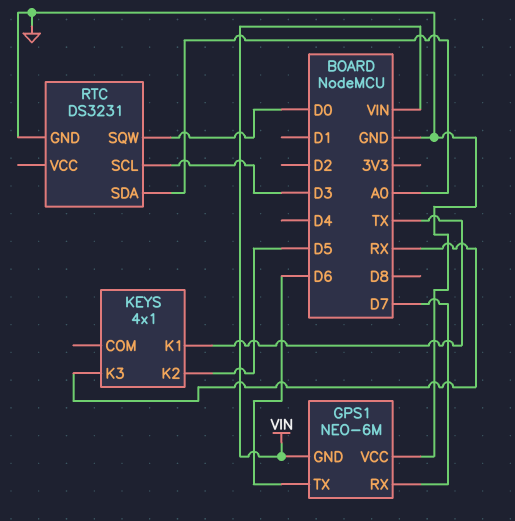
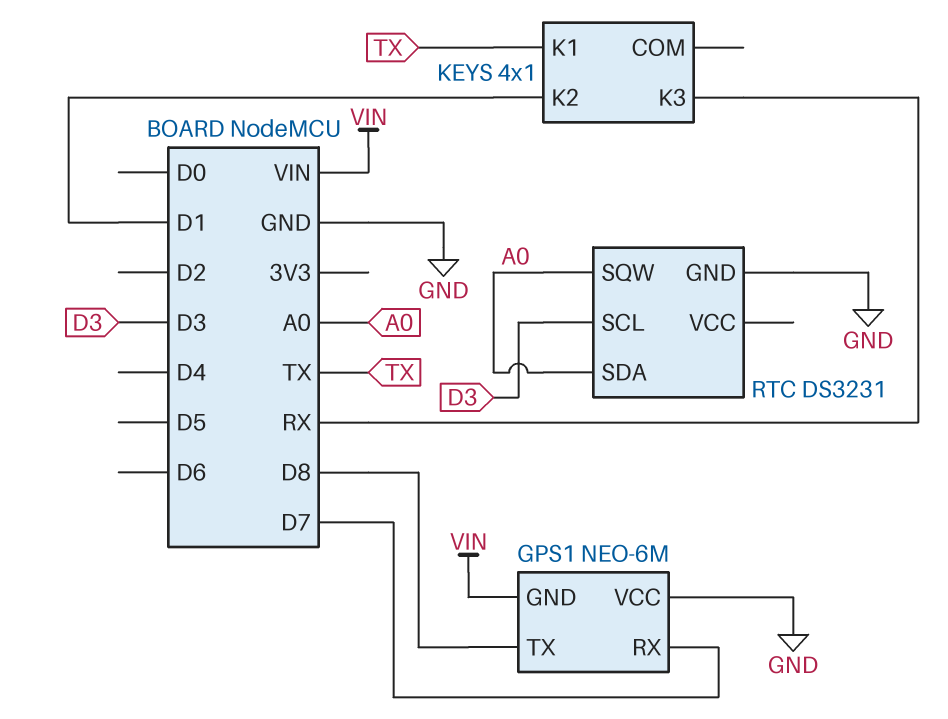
GPS1 pin TX: D6 -> D8
KEYS pin K2: D5 -> D1
RTC pin SQW: D0 -> A0

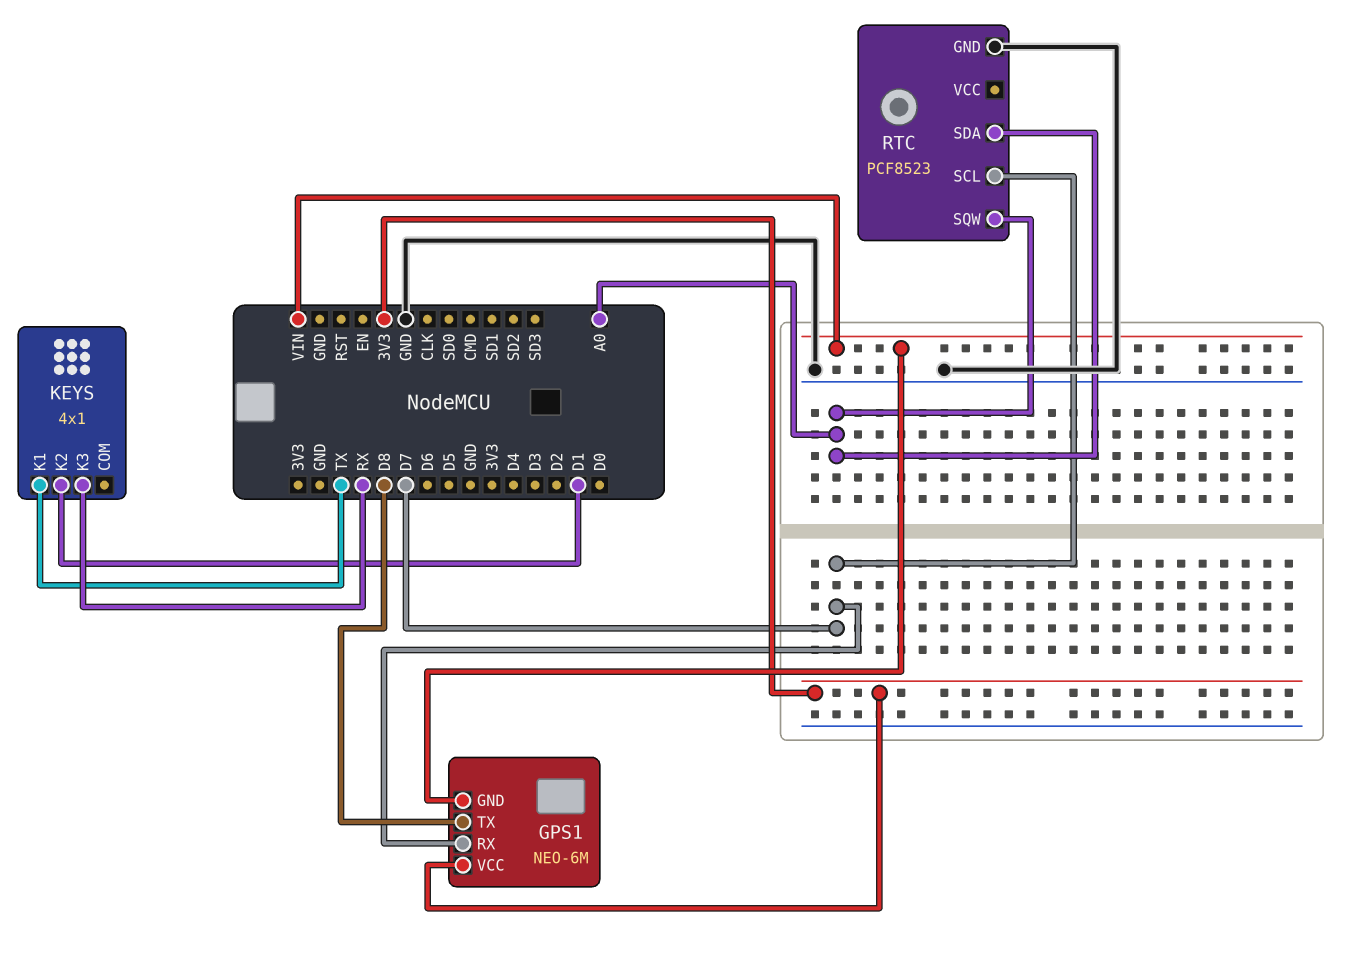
GPS1 pin VCC: GND -> 3V3
RTC: DS3231 -> PCF8523
RTC pin SCL: D3 -> D7

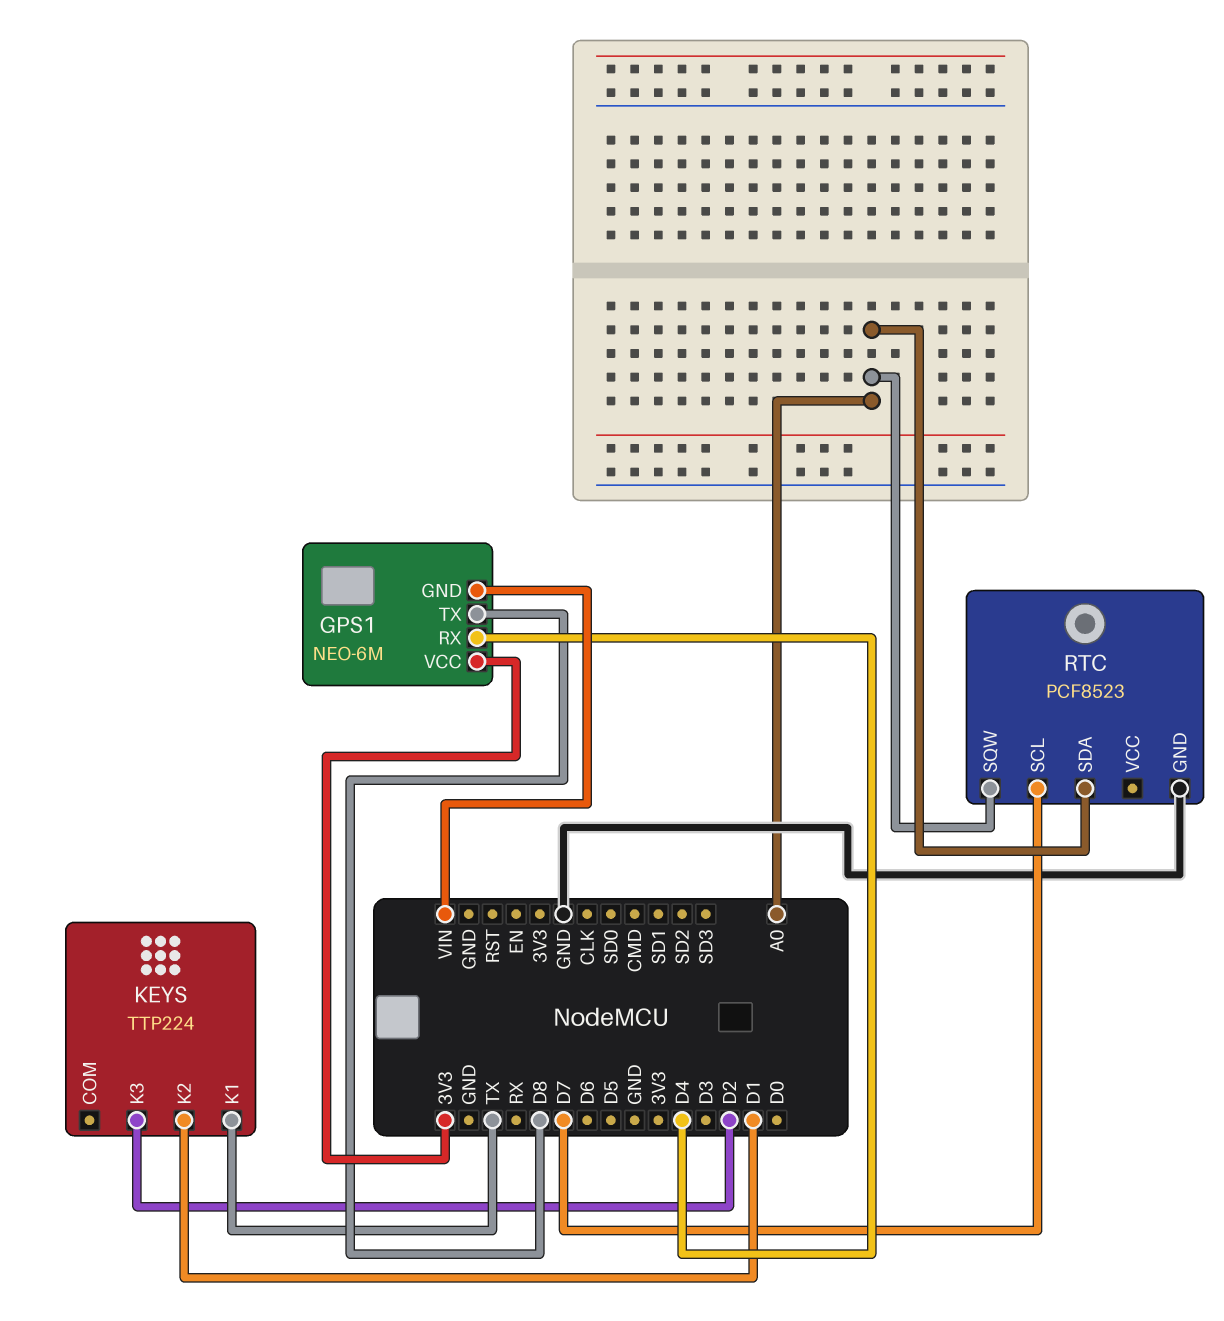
GPS1 pin RX: D7 -> D4
KEYS: 4x1 -> TTP224
KEYS pin K3: RX -> D2

